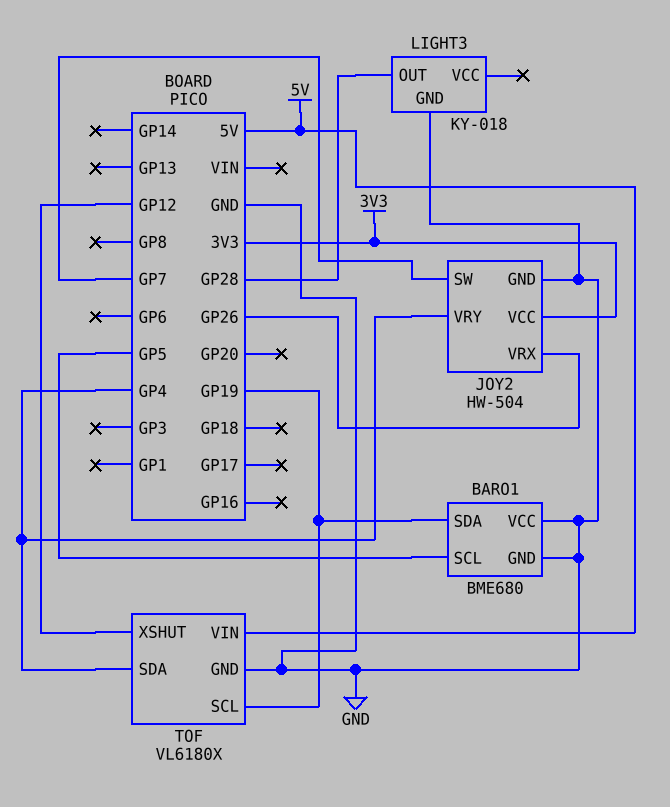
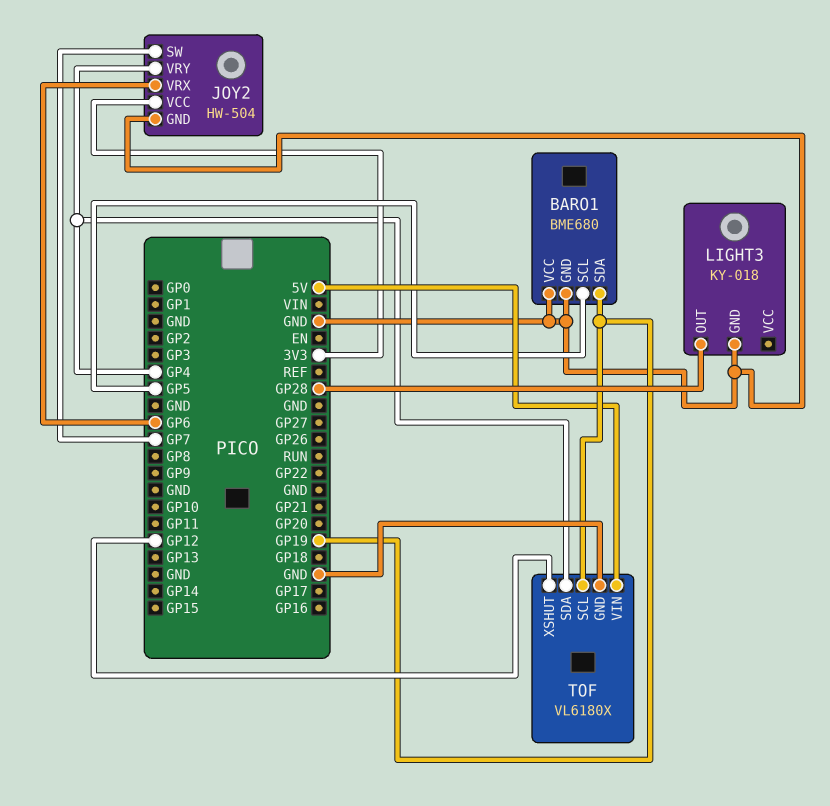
JOY2 pin VRX: GP26 -> GP6

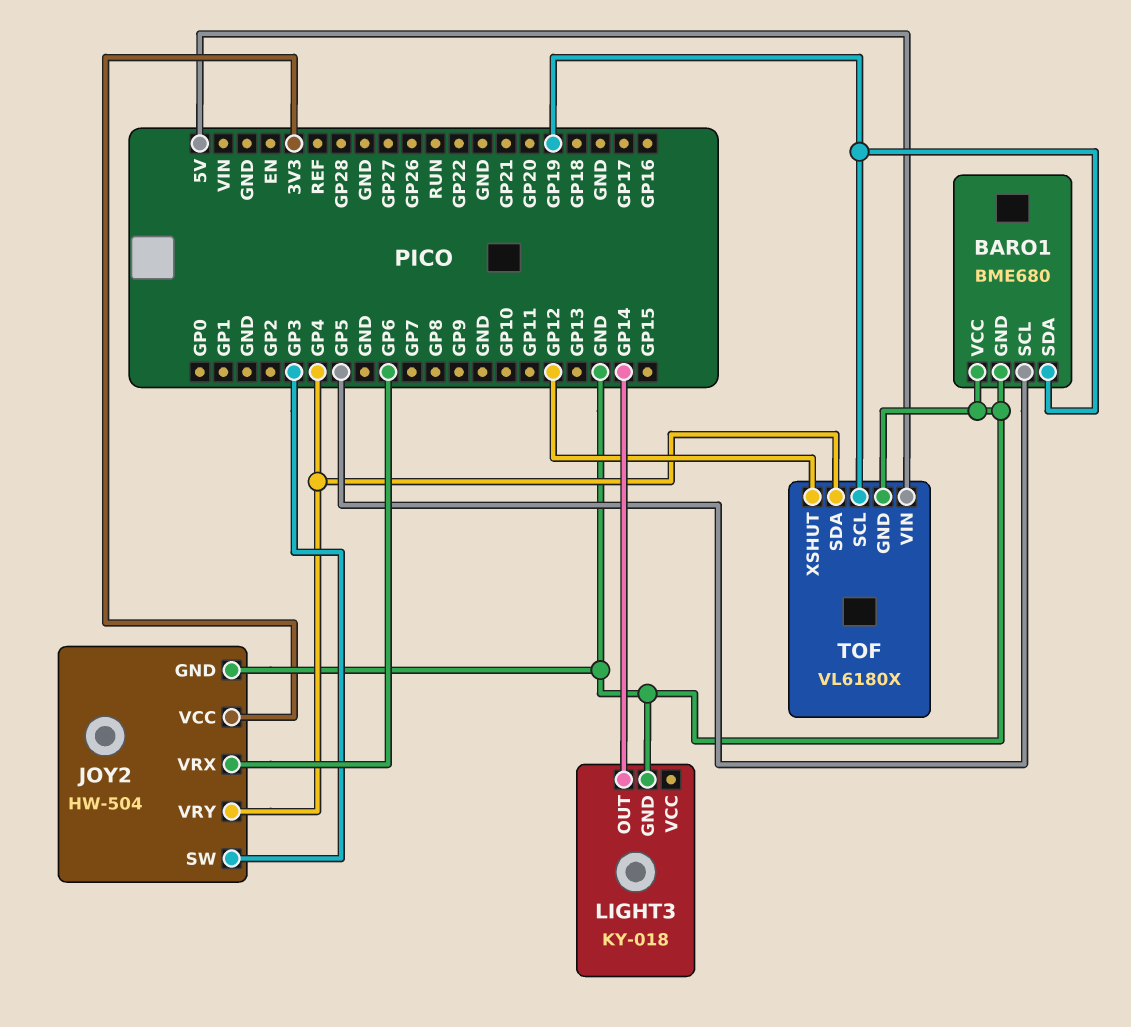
JOY2 pin SW: GP7 -> GP3
LIGHT3 pin OUT: GP28 -> GP14

